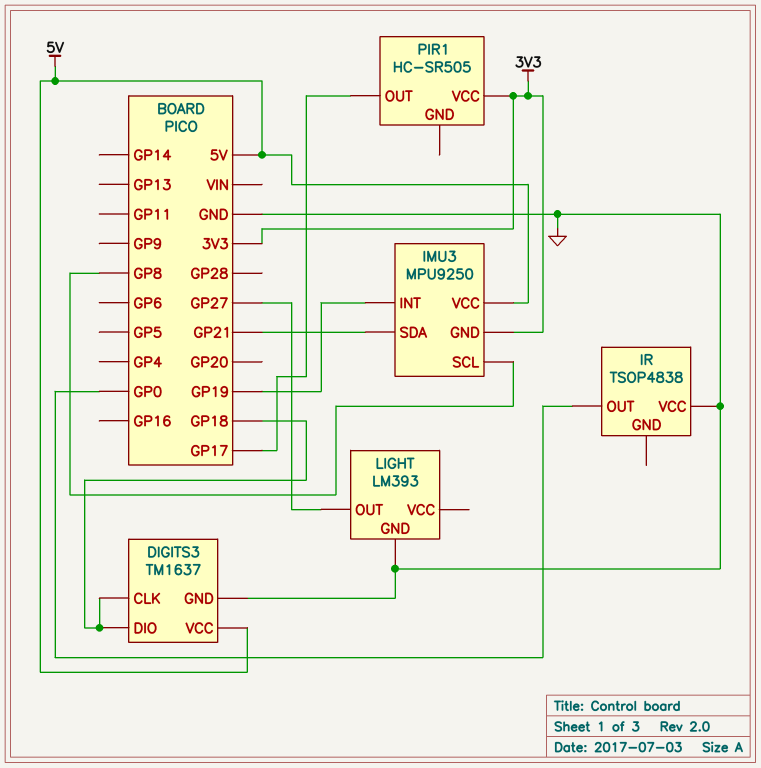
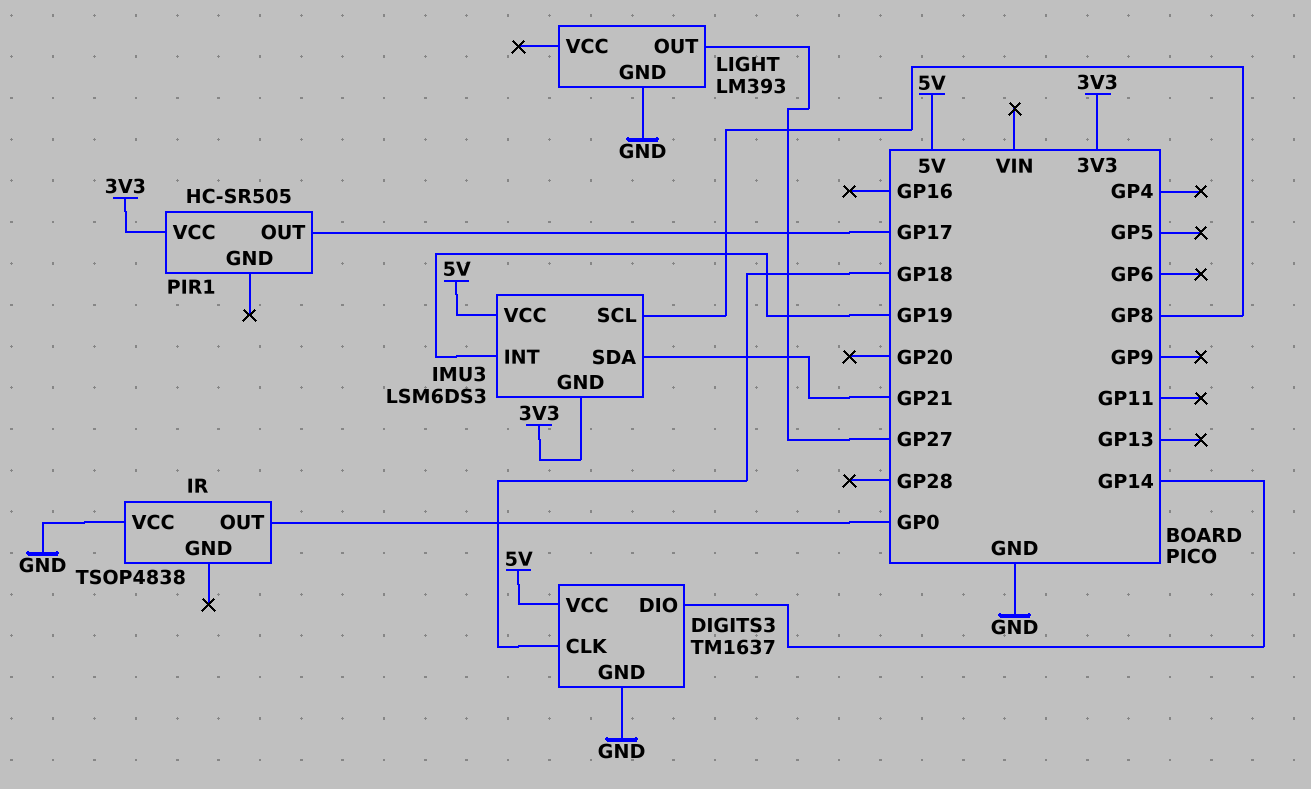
DIGITS3 pin DIO: GP18 -> GP14
IMU3: MPU9250 -> LSM6DS3

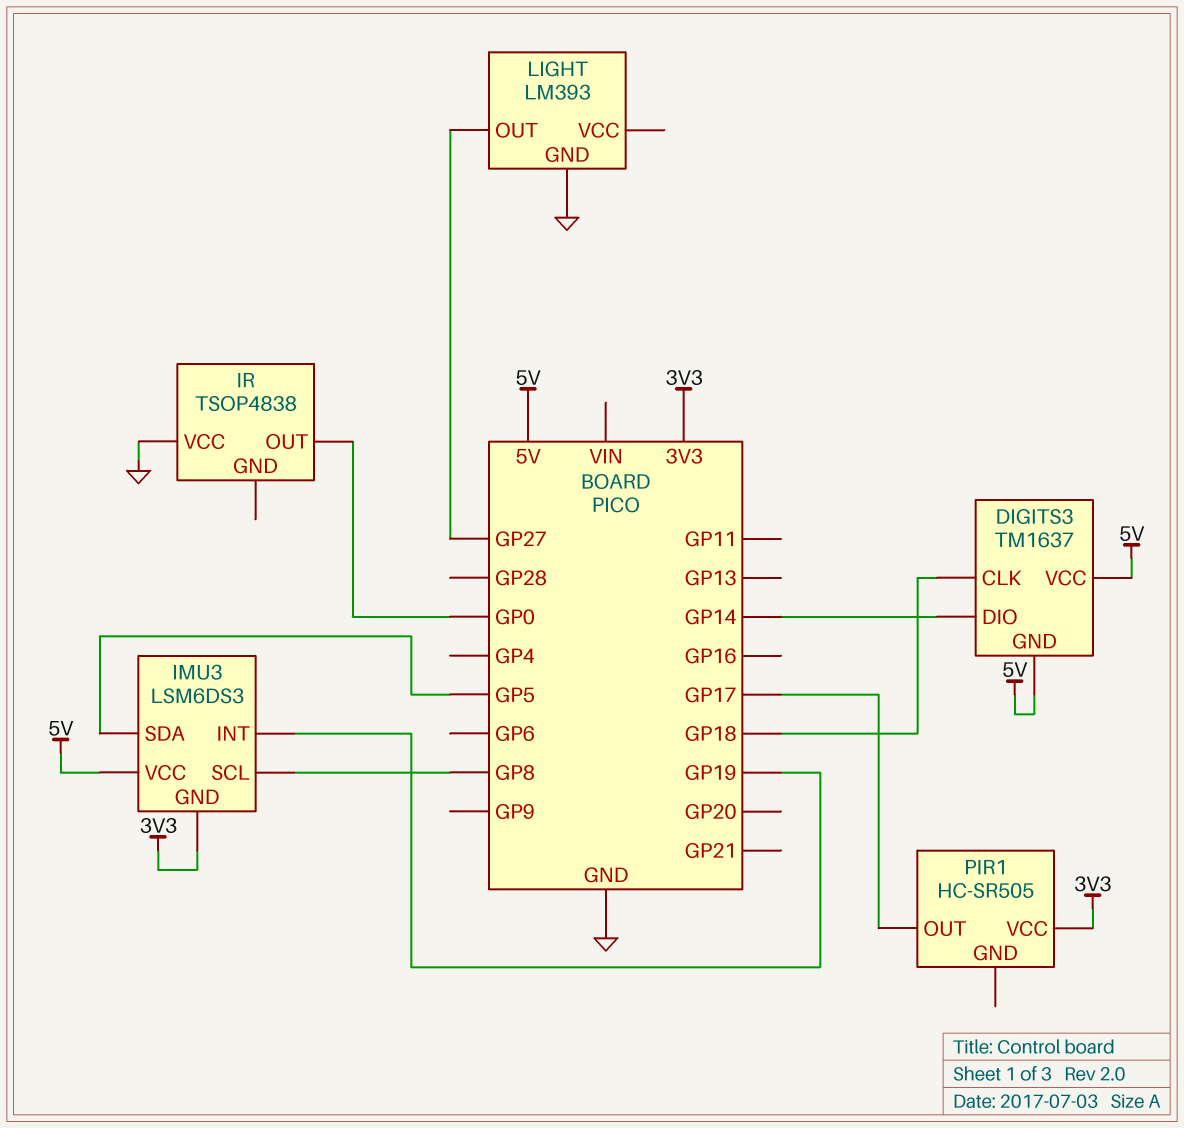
DIGITS3 pin GND: GND -> 5V
IMU3 pin SDA: GP21 -> GP5

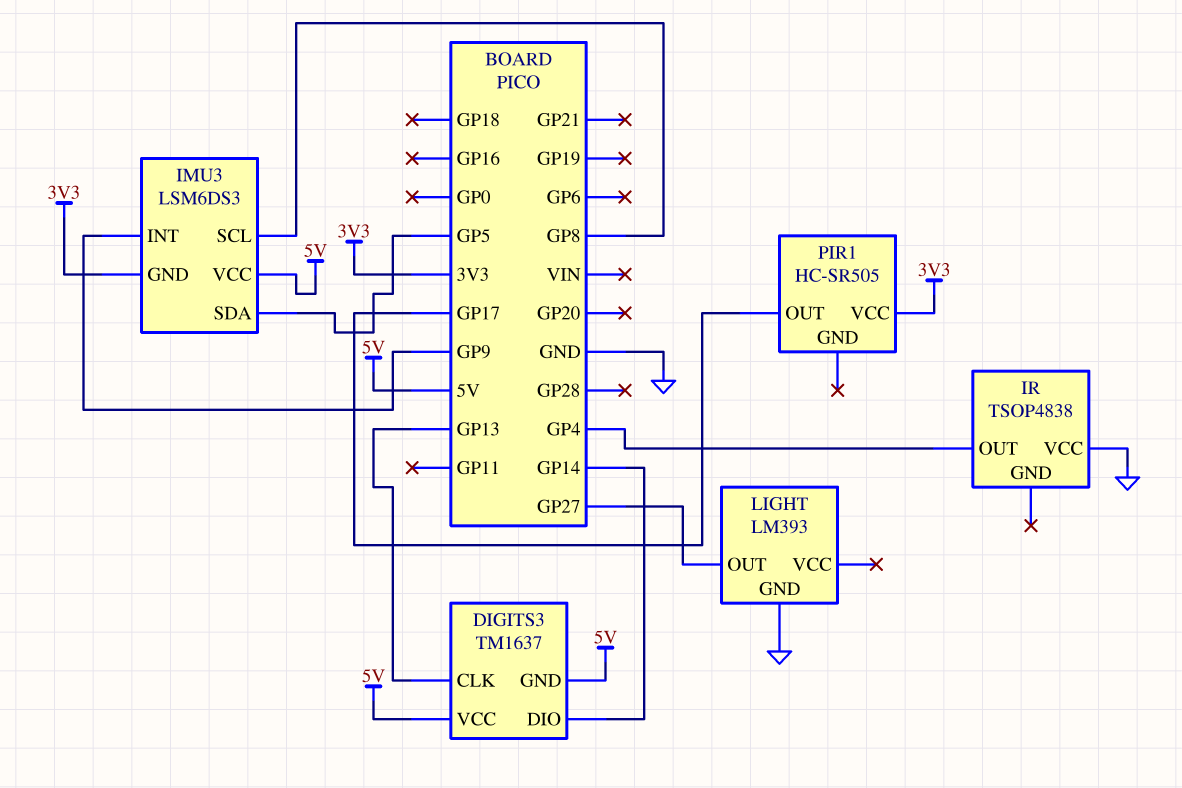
DIGITS3 pin CLK: GP18 -> GP13
IMU3 pin INT: GP19 -> GP9
IR pin OUT: GP0 -> GP4

